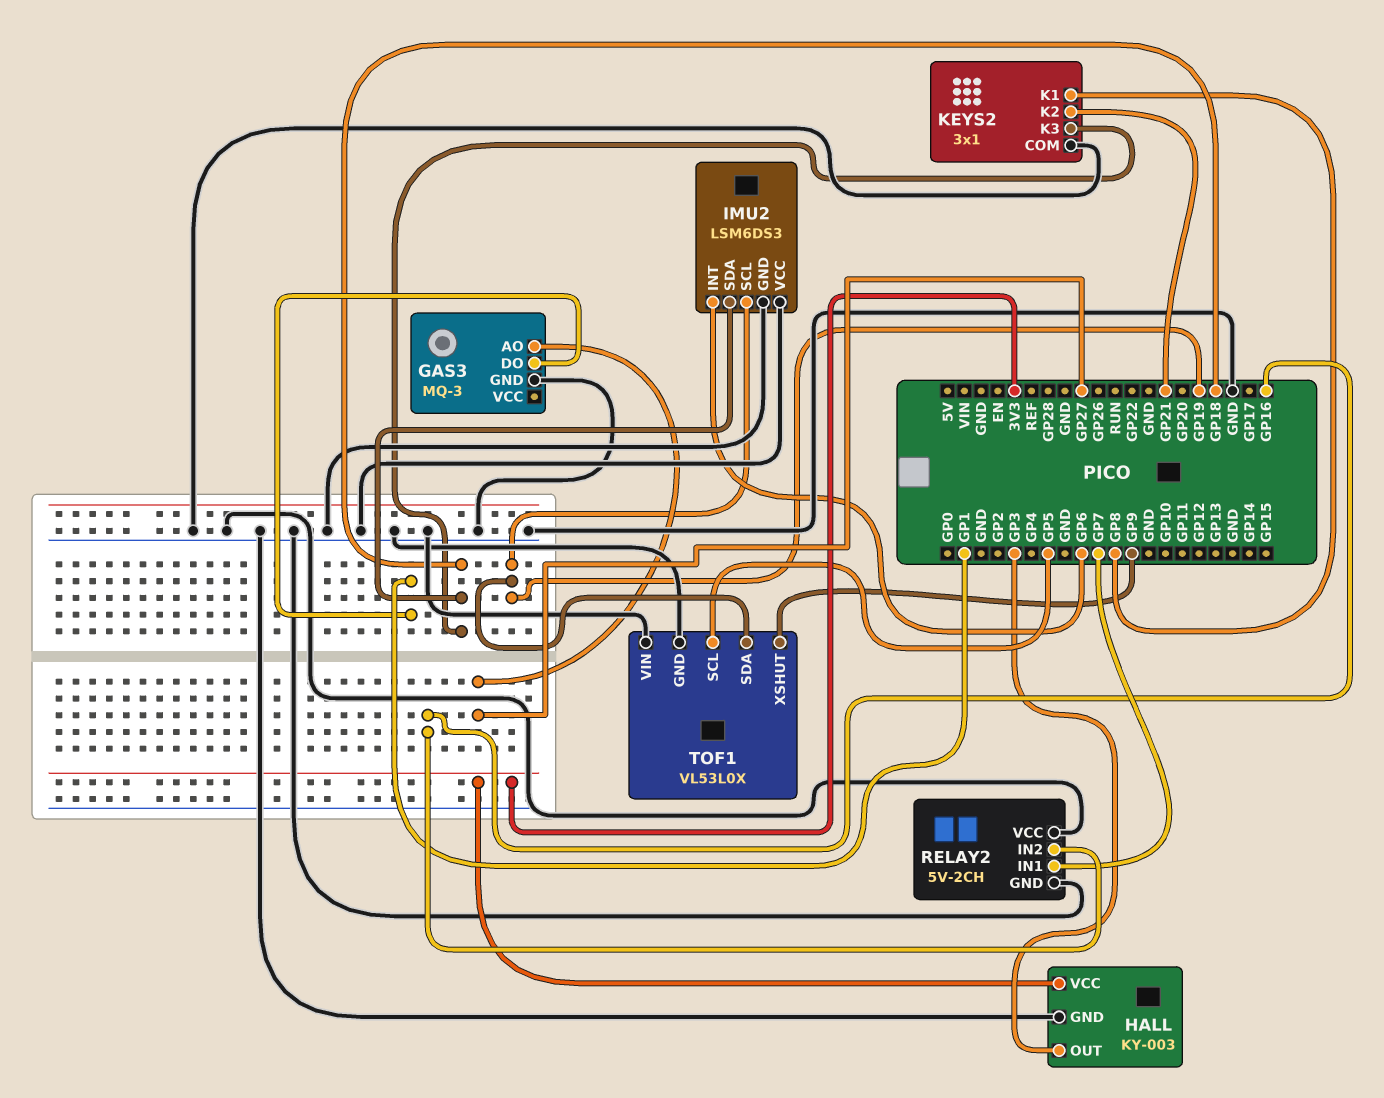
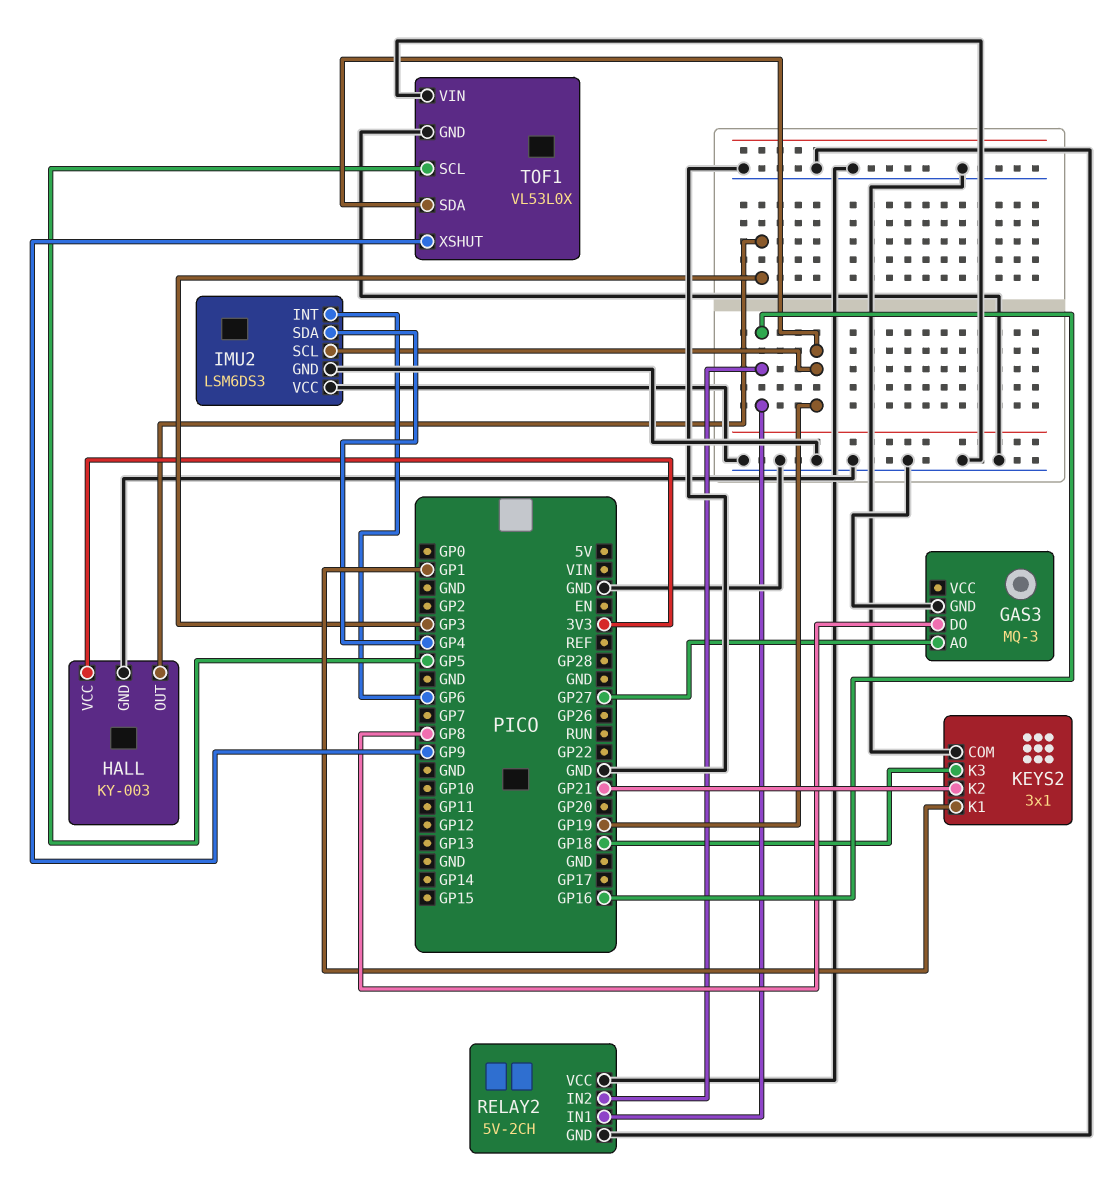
GAS3 pin DO: GP1 -> GP8
IMU2 pin SDA: GP18 -> GP4
KEYS2 pin K1: GP8 -> GP1
RELAY2 pin IN1: GP7 -> GP16

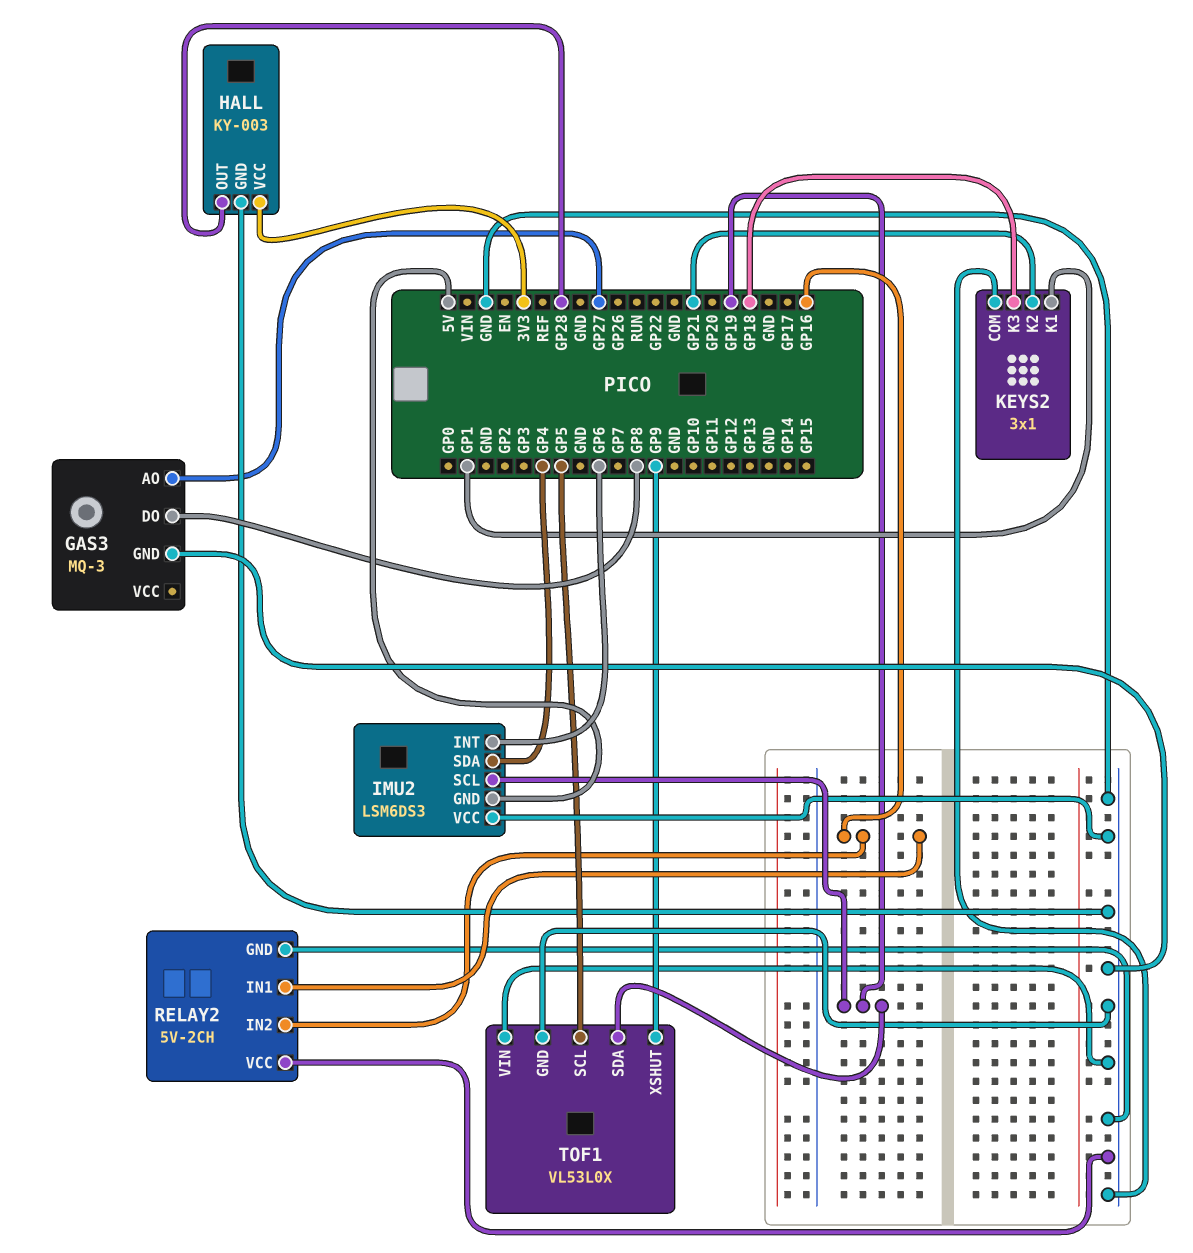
HALL pin OUT: GP3 -> GP28
IMU2 pin GND: GND -> 5V

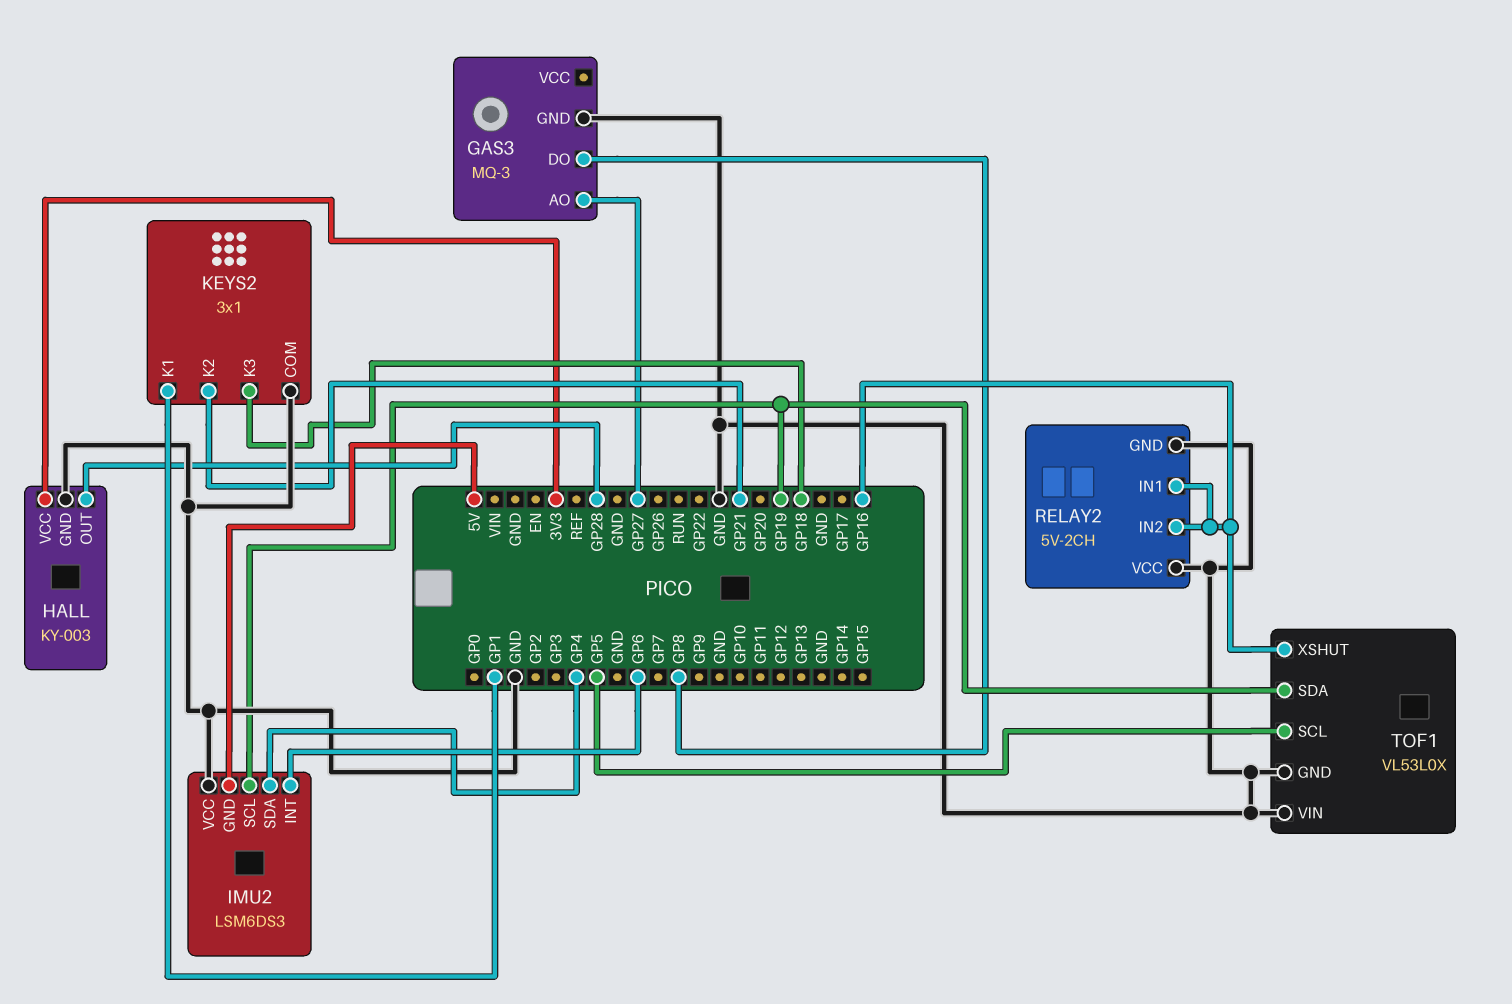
TOF1 pin XSHUT: GP9 -> GP16

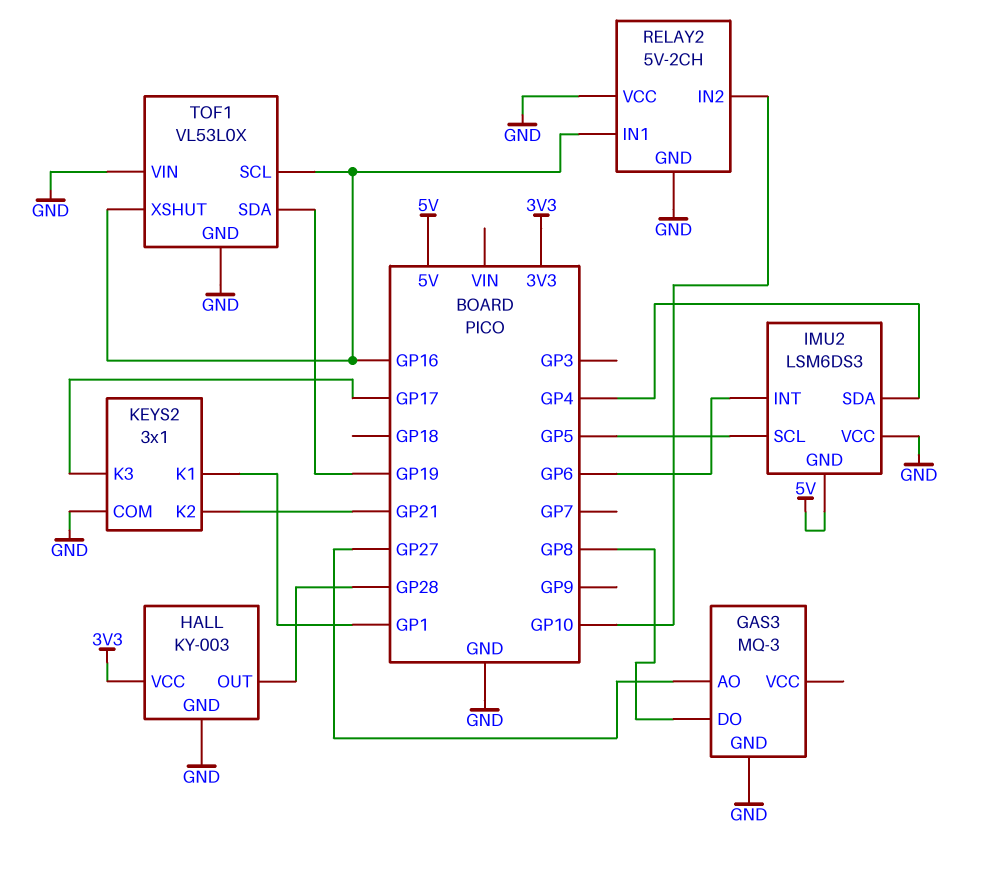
IMU2 pin SCL: GP19 -> GP5
KEYS2 pin K3: GP18 -> GP17
RELAY2 pin IN2: GP16 -> GP10
TOF1 pin SCL: GP5 -> GP16

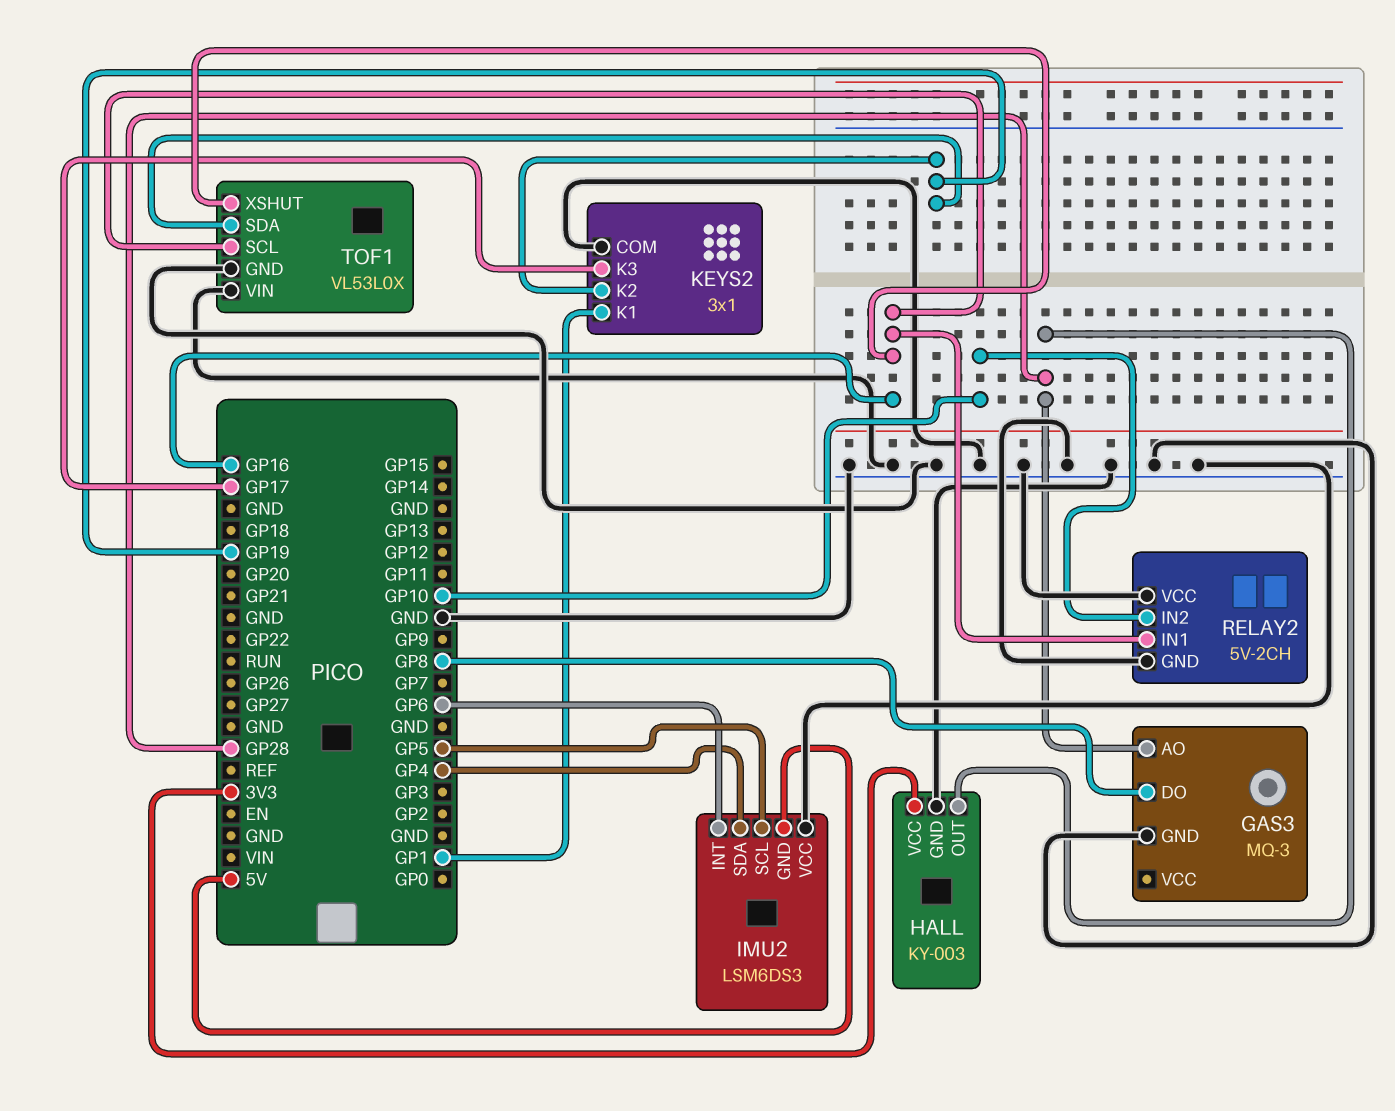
GAS3 pin AO: GP27 -> GP28
KEYS2 pin K2: GP21 -> GP19

